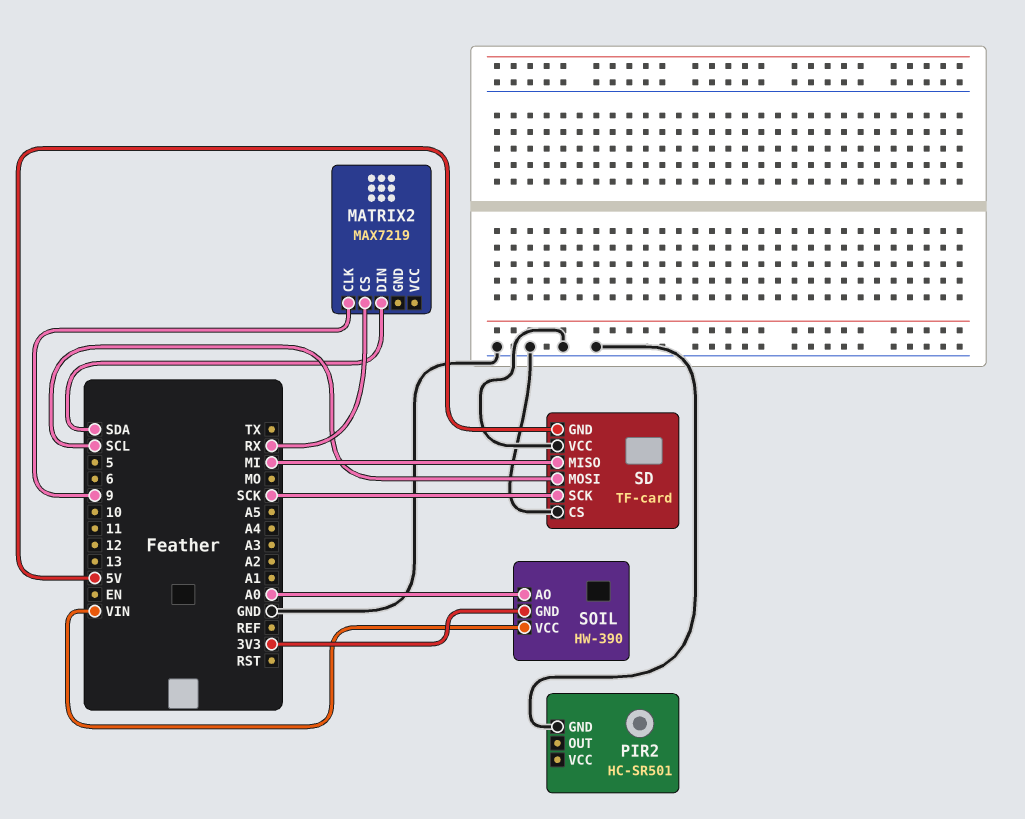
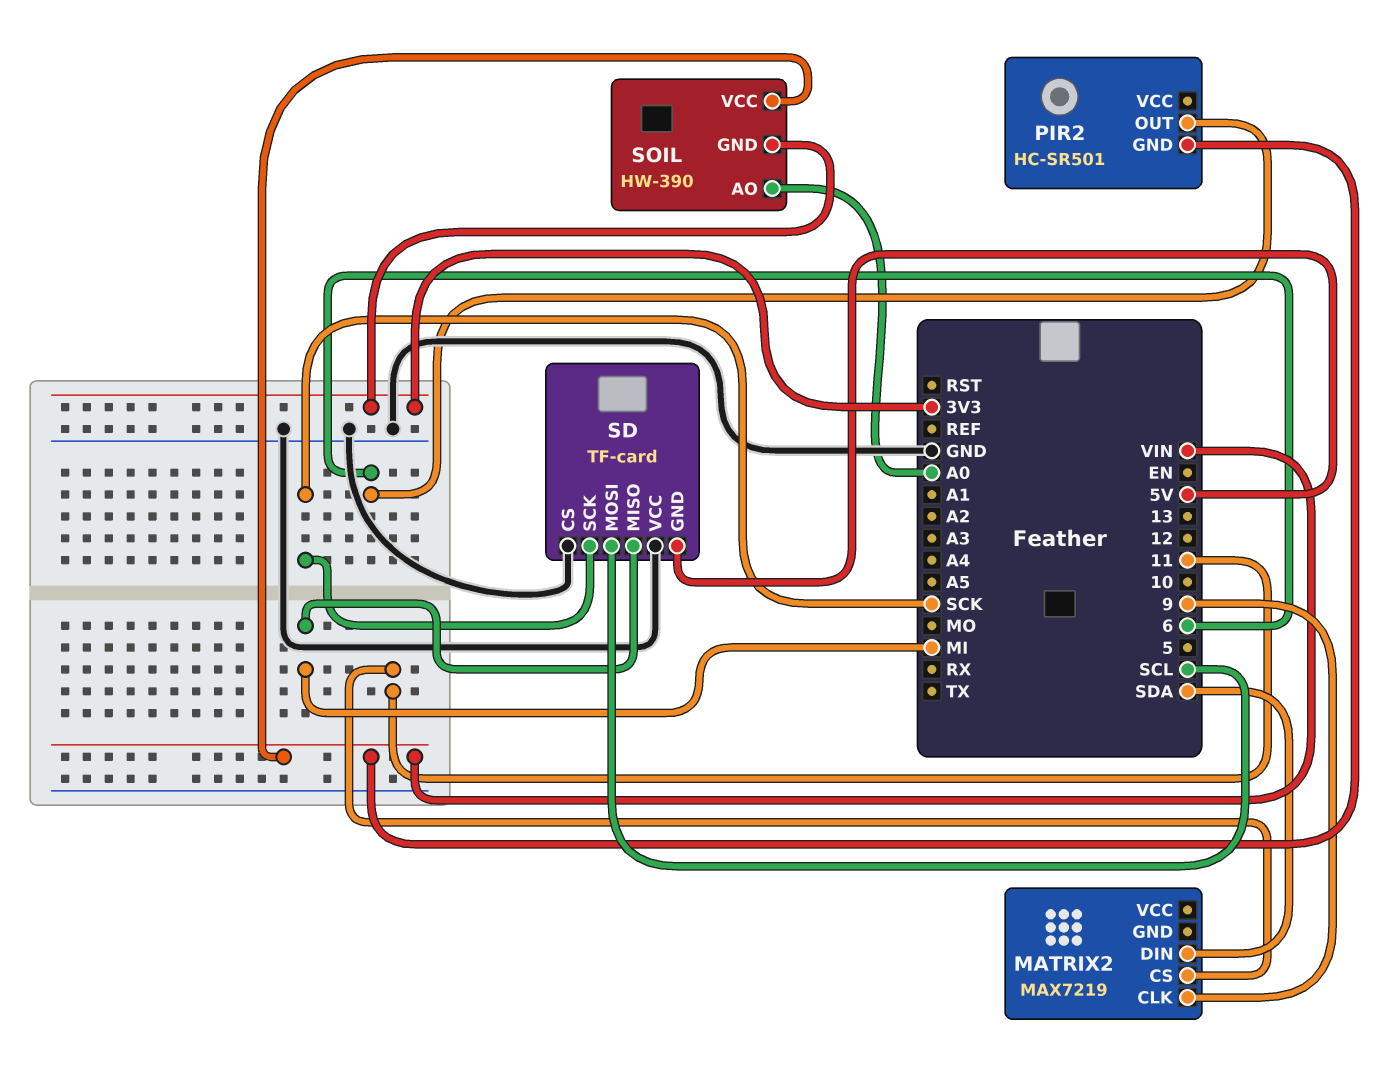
MATRIX2 pin CS: RX -> 11
PIR2 pin GND: GND -> VIN
PIR2 pin OUT: none -> 6

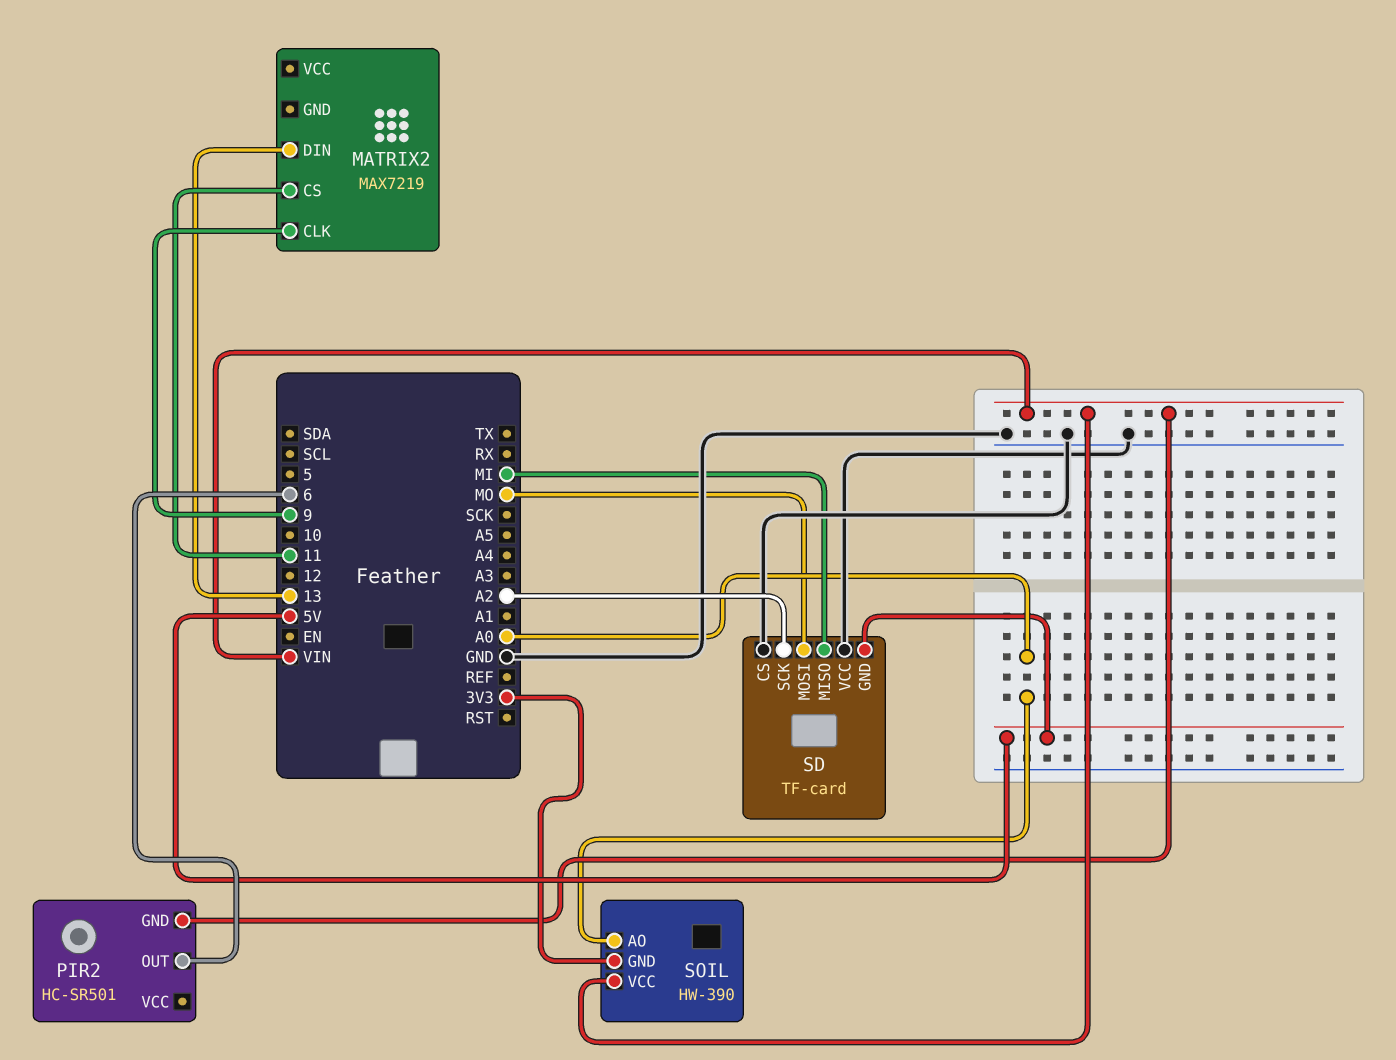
MATRIX2 pin DIN: SDA -> 13
SD pin MOSI: SCL -> MO
SD pin SCK: SCK -> A2

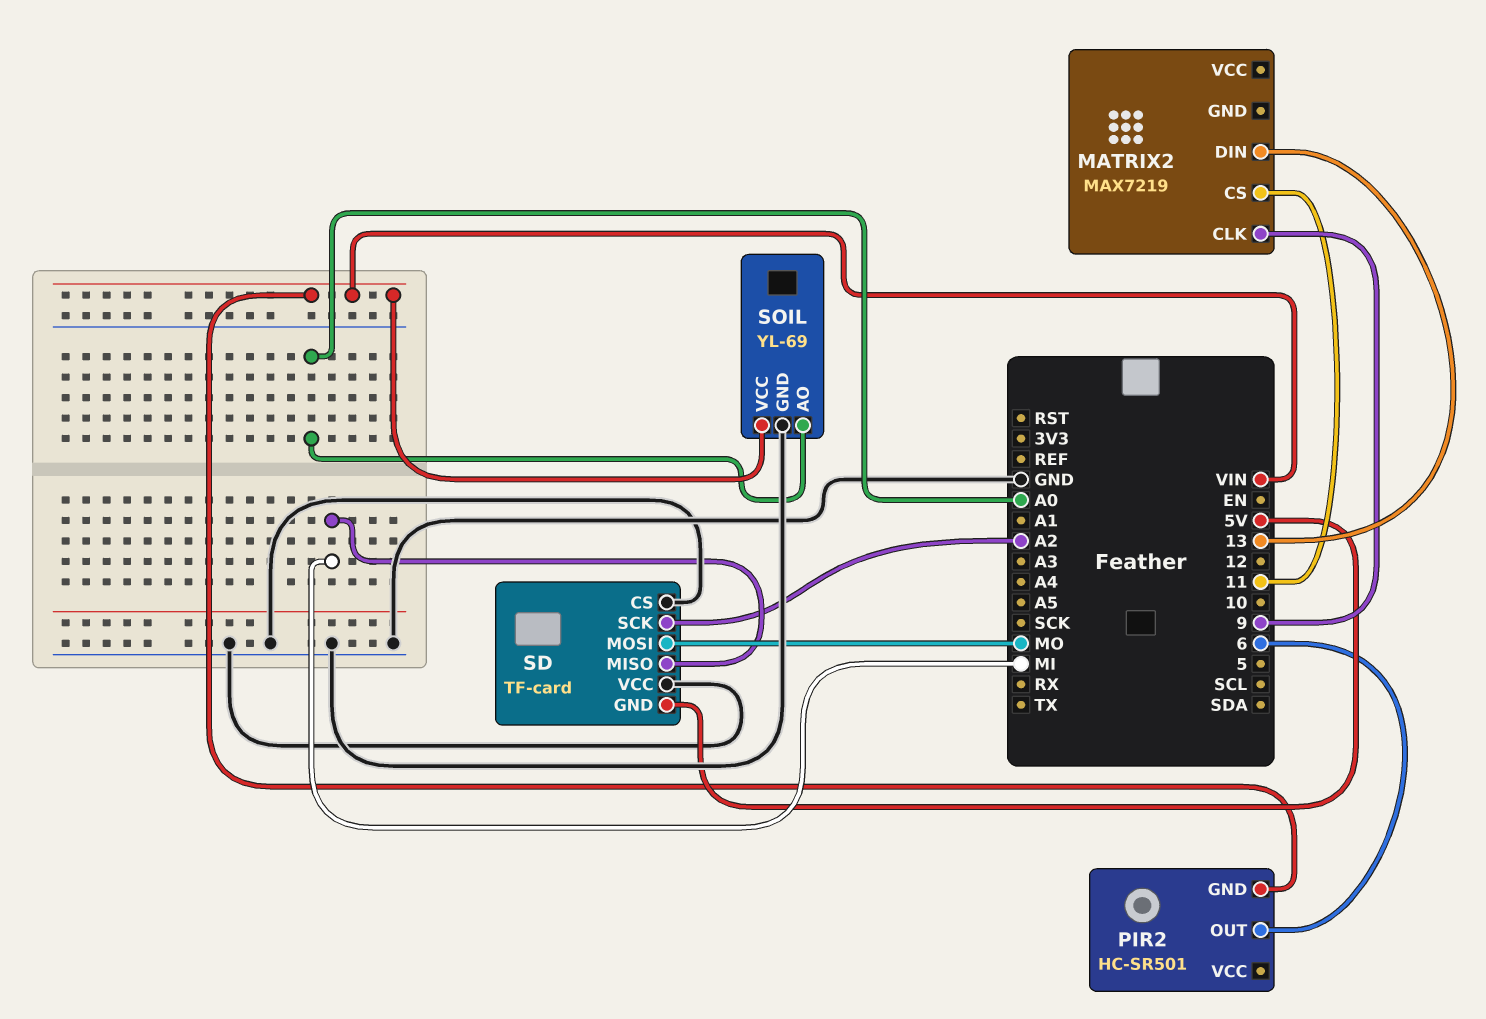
SOIL: HW-390 -> YL-69
SOIL pin GND: 3V3 -> GND

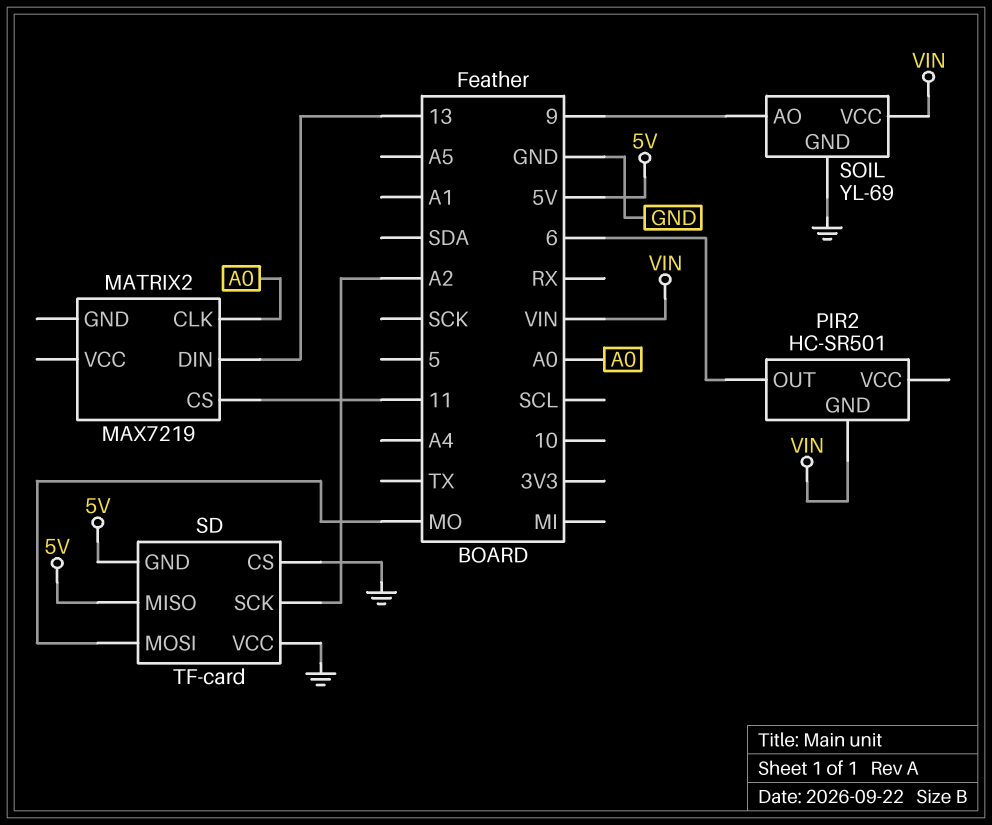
MATRIX2 pin CLK: 9 -> A0
SD pin MISO: MI -> 5V
SOIL pin AO: A0 -> 9

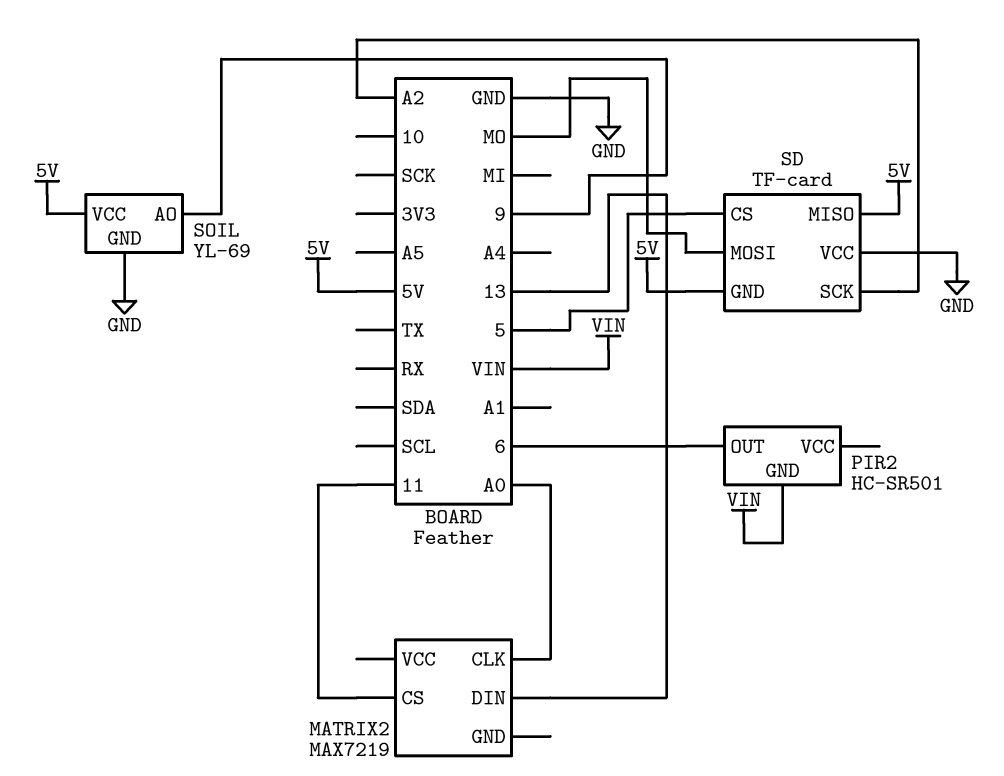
SD pin CS: GND -> 5
SOIL pin VCC: VIN -> 5V

